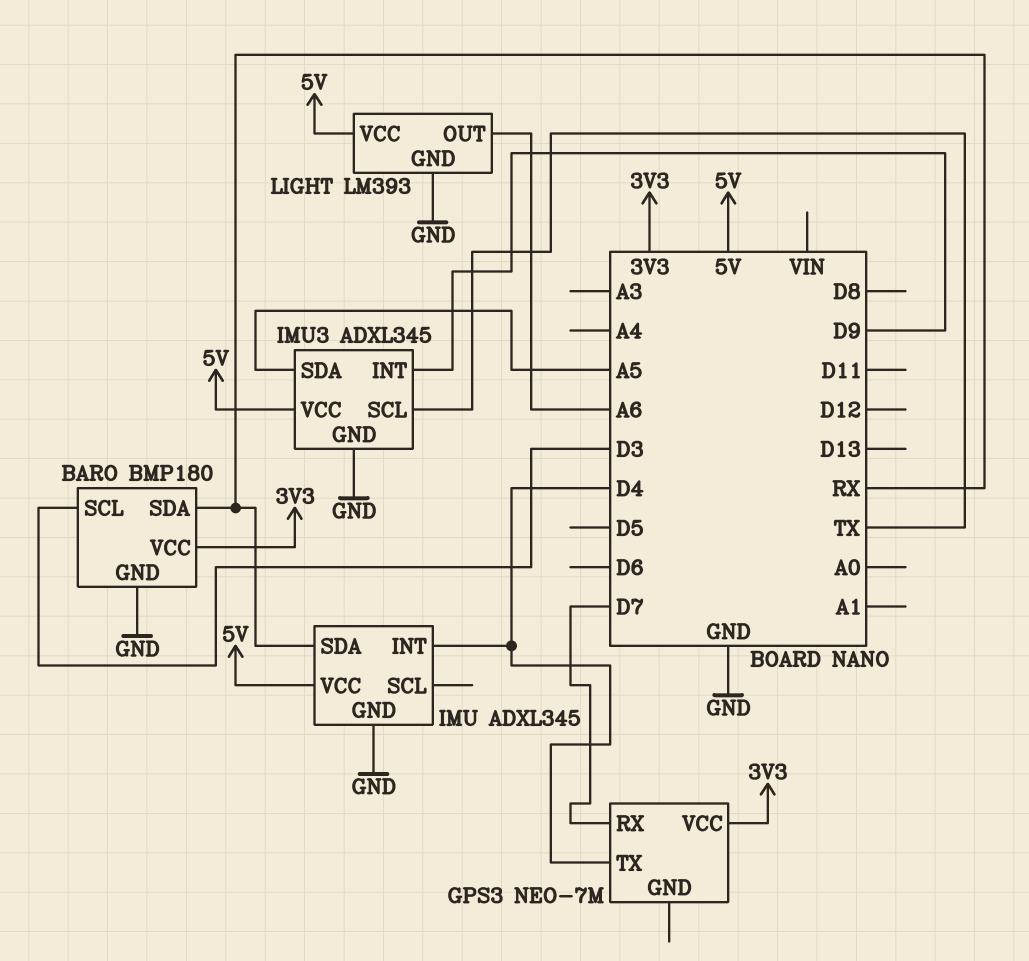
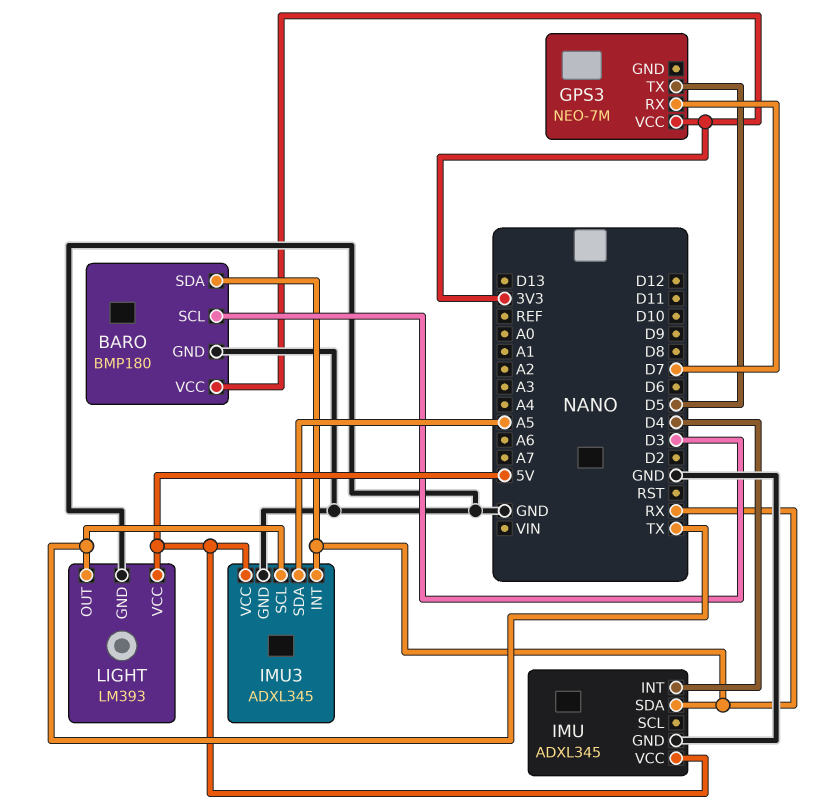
GPS3 pin TX: D4 -> D5
IMU3 pin INT: D9 -> RX
LIGHT pin OUT: A6 -> TX

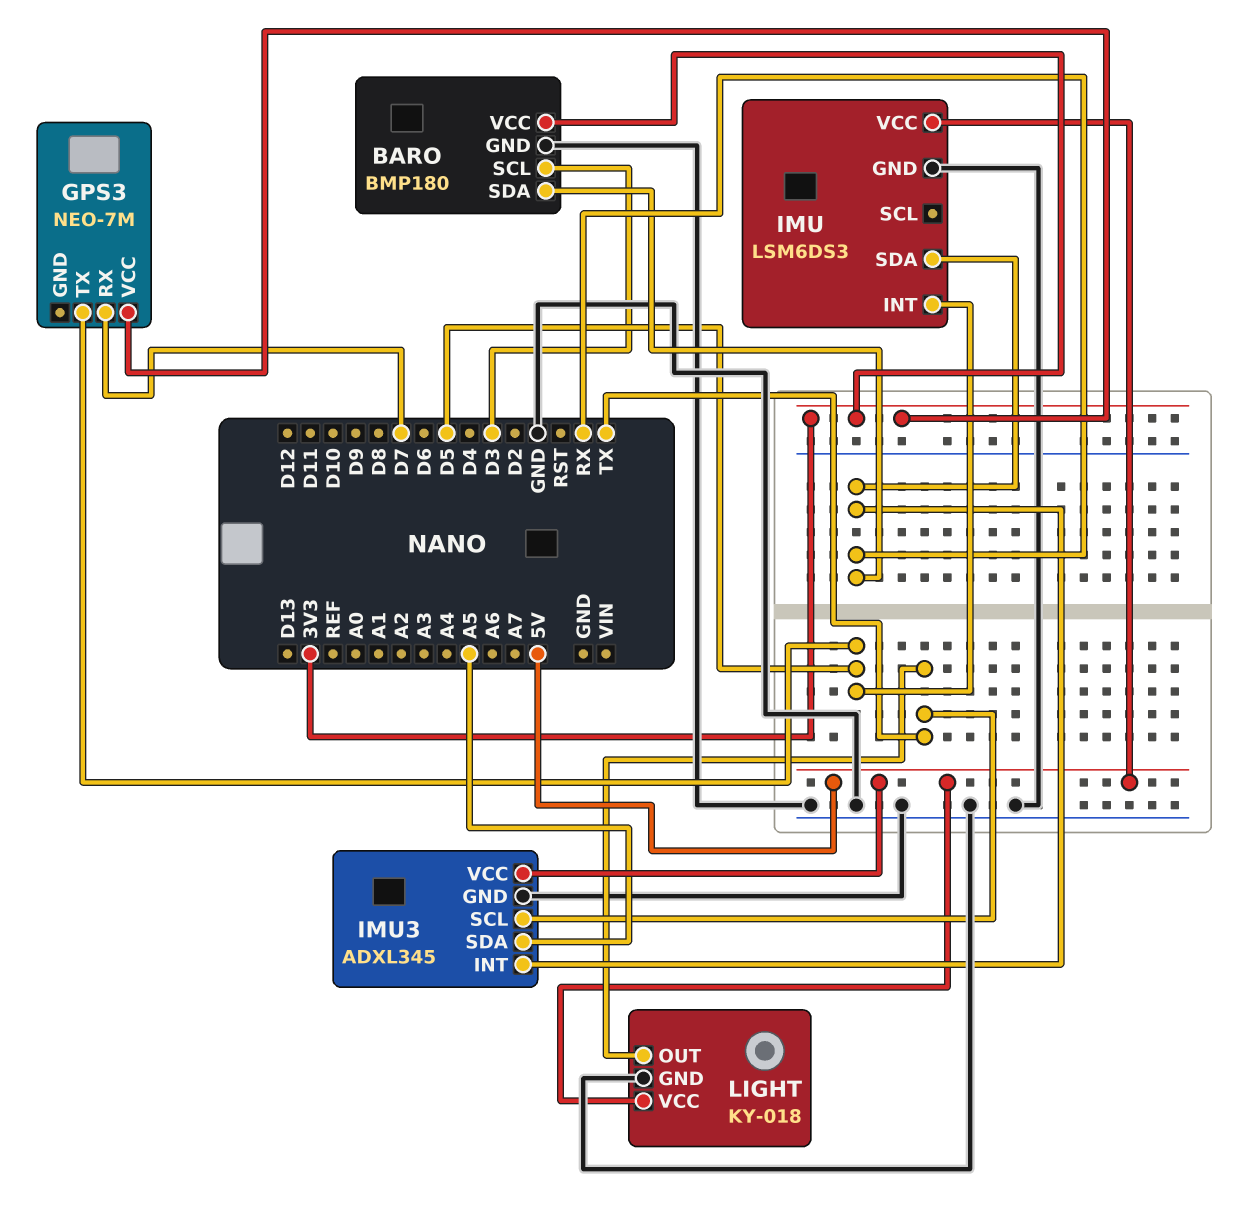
IMU: ADXL345 -> LSM6DS3
IMU pin INT: D4 -> D5
LIGHT: LM393 -> KY-018

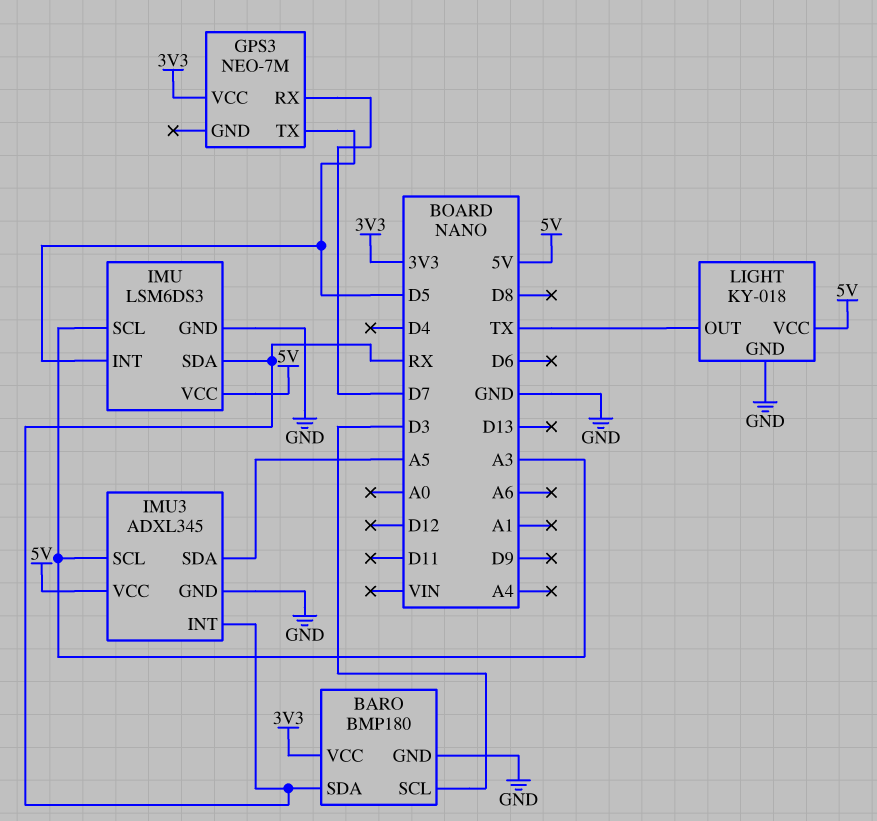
IMU pin SCL: none -> A3
IMU3 pin SCL: TX -> A3

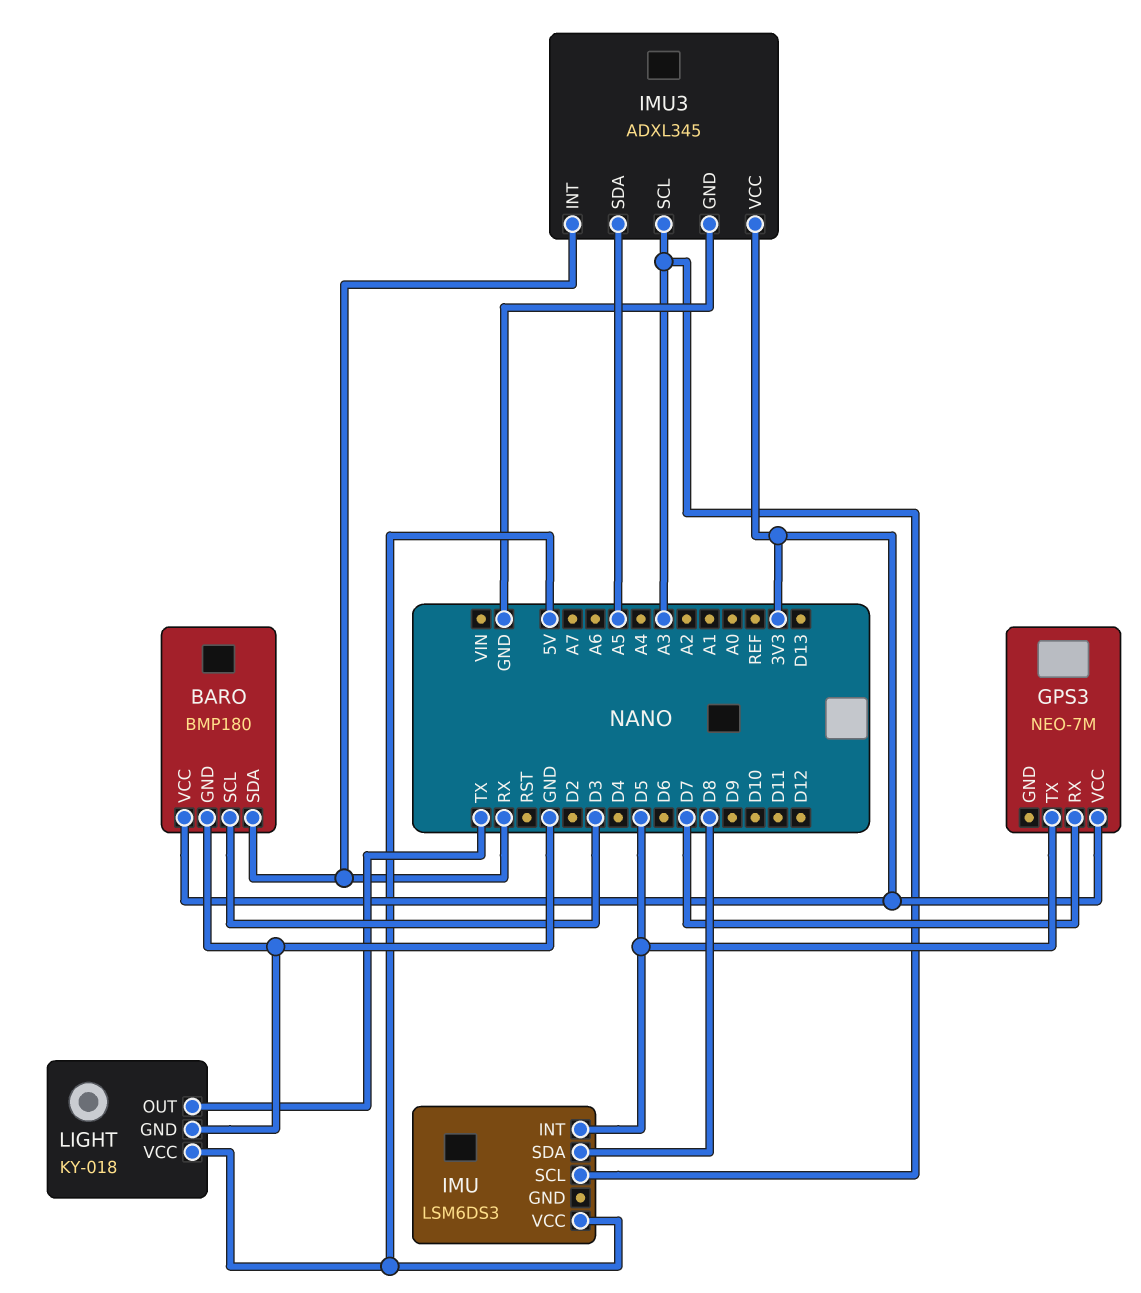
IMU pin GND: GND -> none
IMU pin SDA: RX -> D8
IMU3 pin VCC: 5V -> 3V3

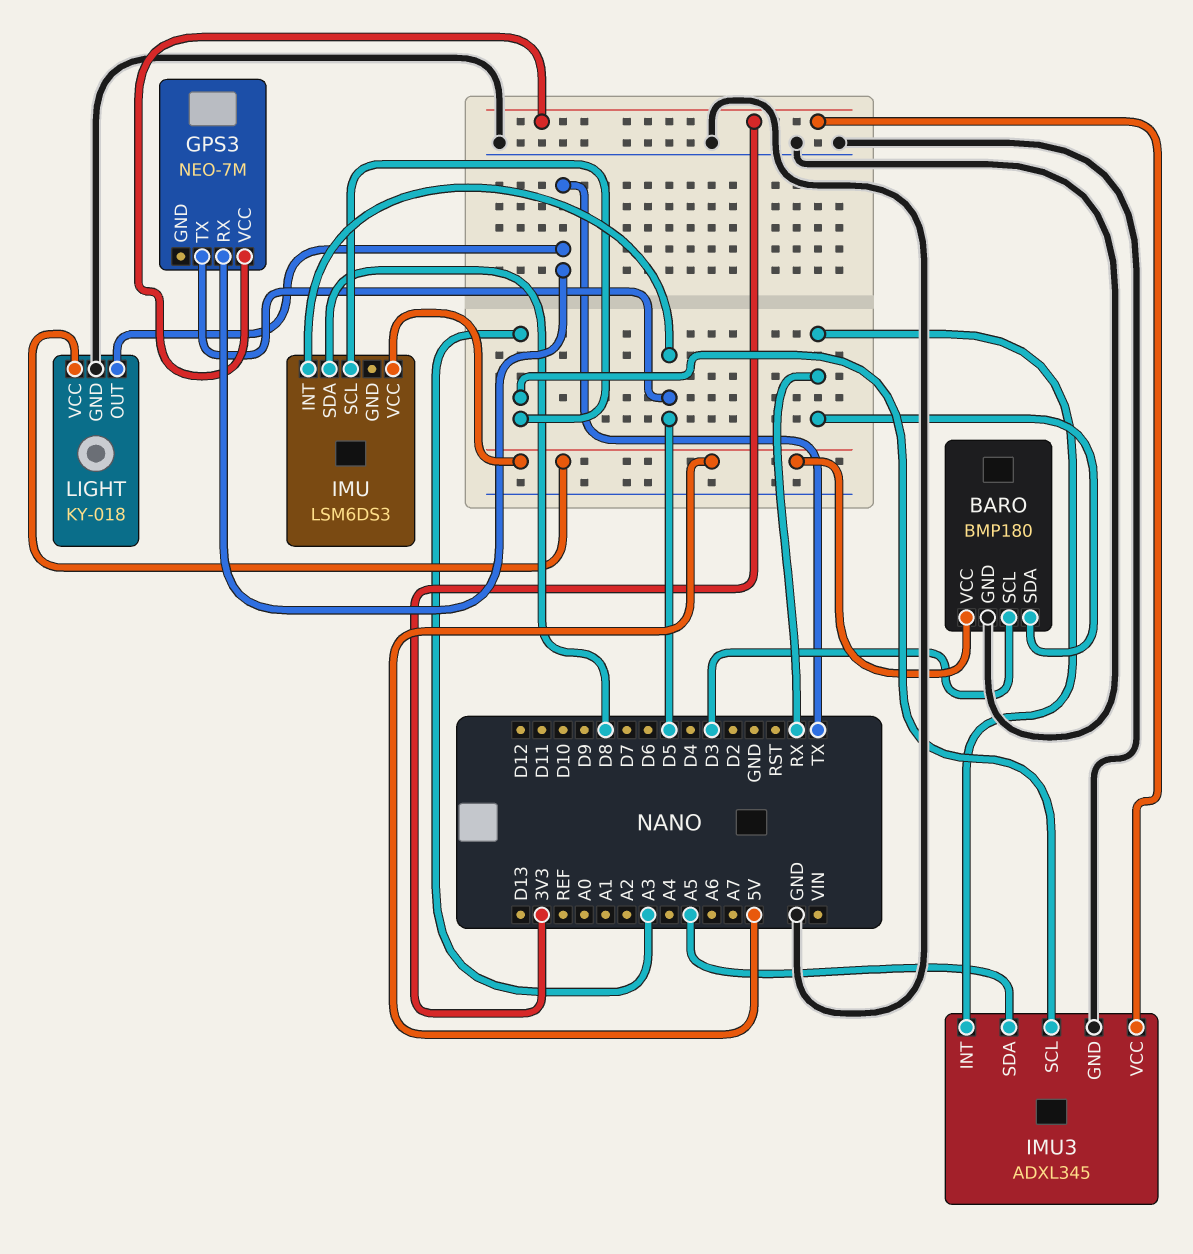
BARO pin VCC: 3V3 -> 5V
GPS3 pin RX: D7 -> TX

